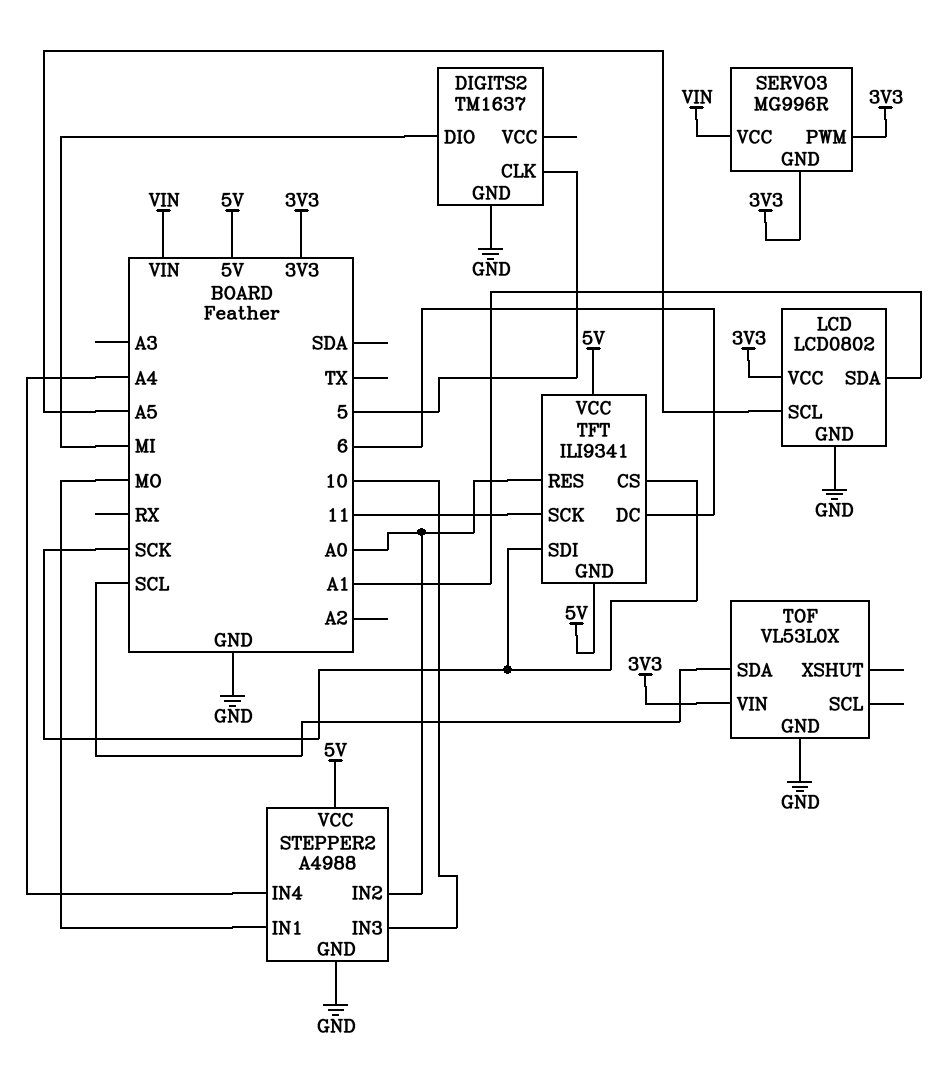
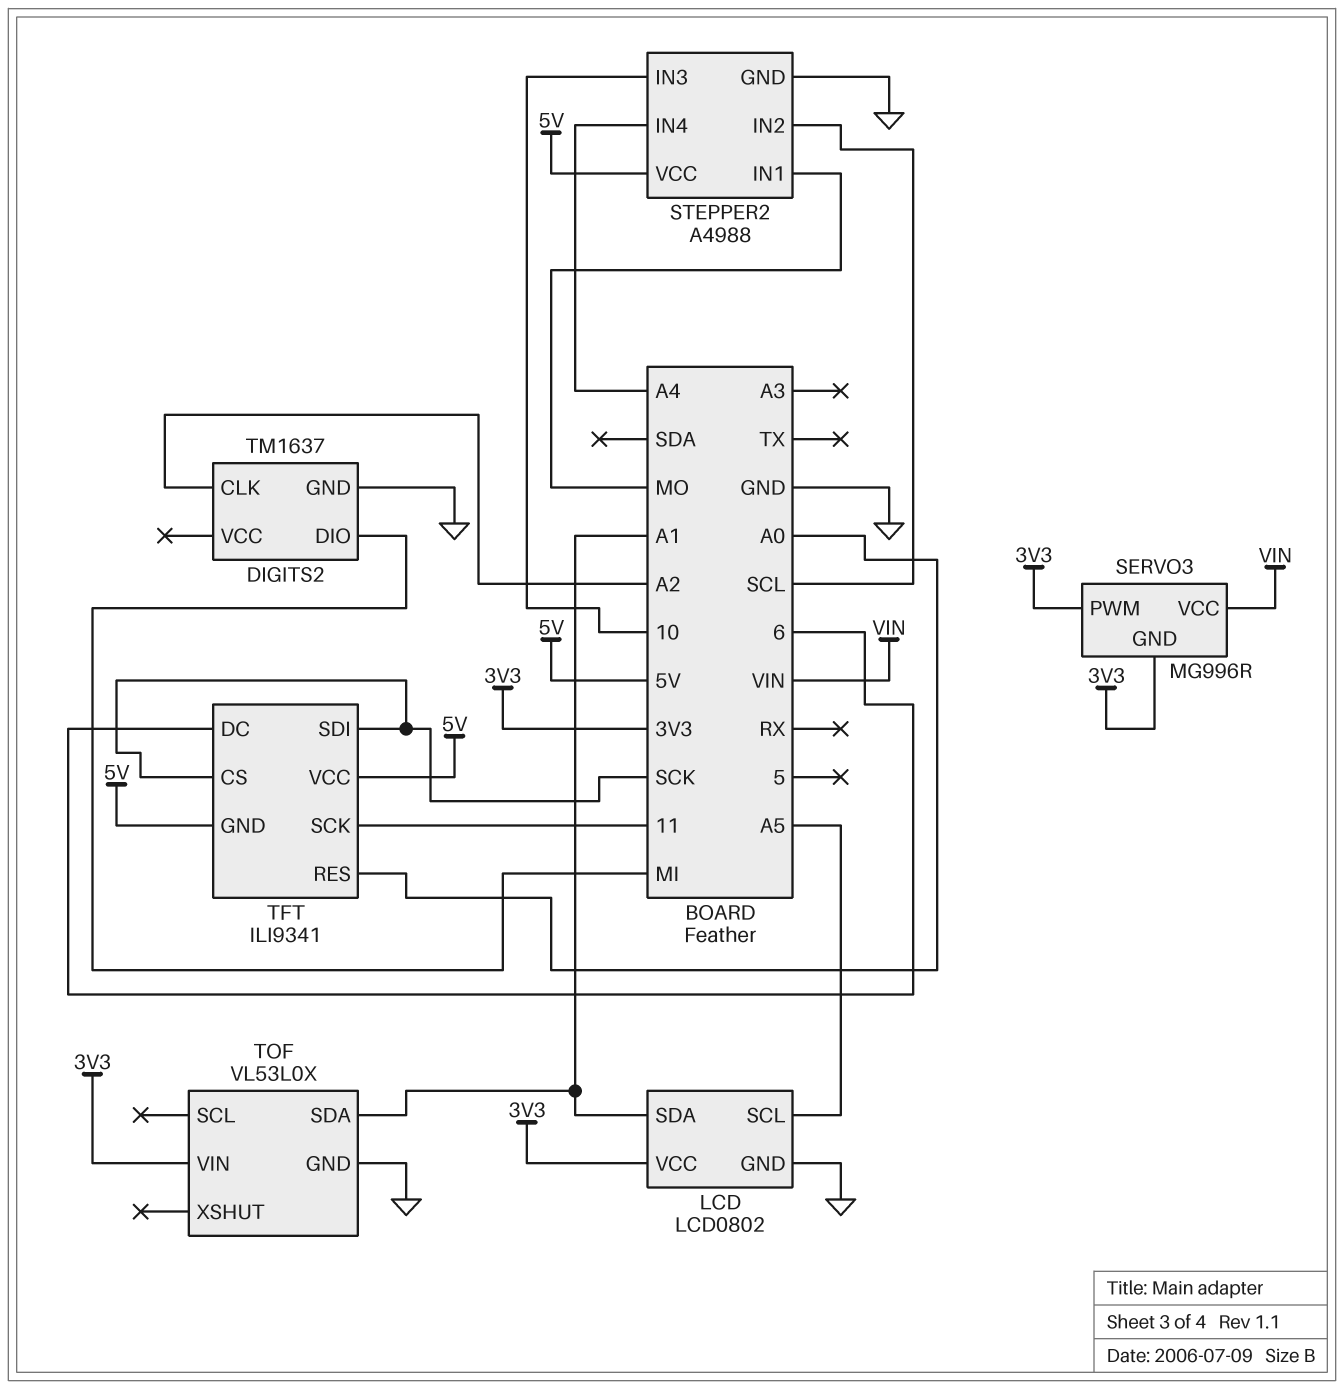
DIGITS2 pin CLK: 5 -> A2
STEPPER2 pin IN2: A0 -> SCL
TOF pin SDA: SCL -> A1

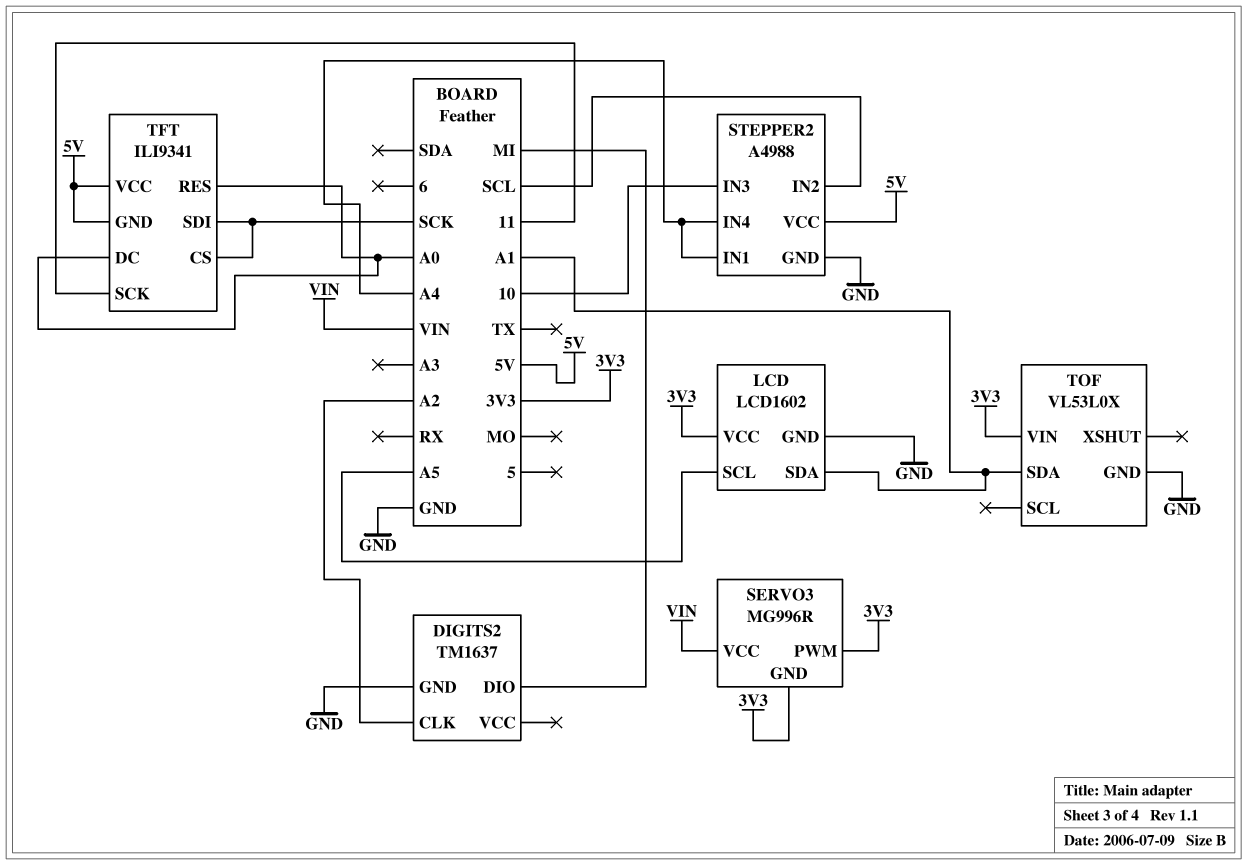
LCD: LCD0802 -> LCD1602
STEPPER2 pin IN1: MO -> A4
TFT pin DC: 6 -> A0

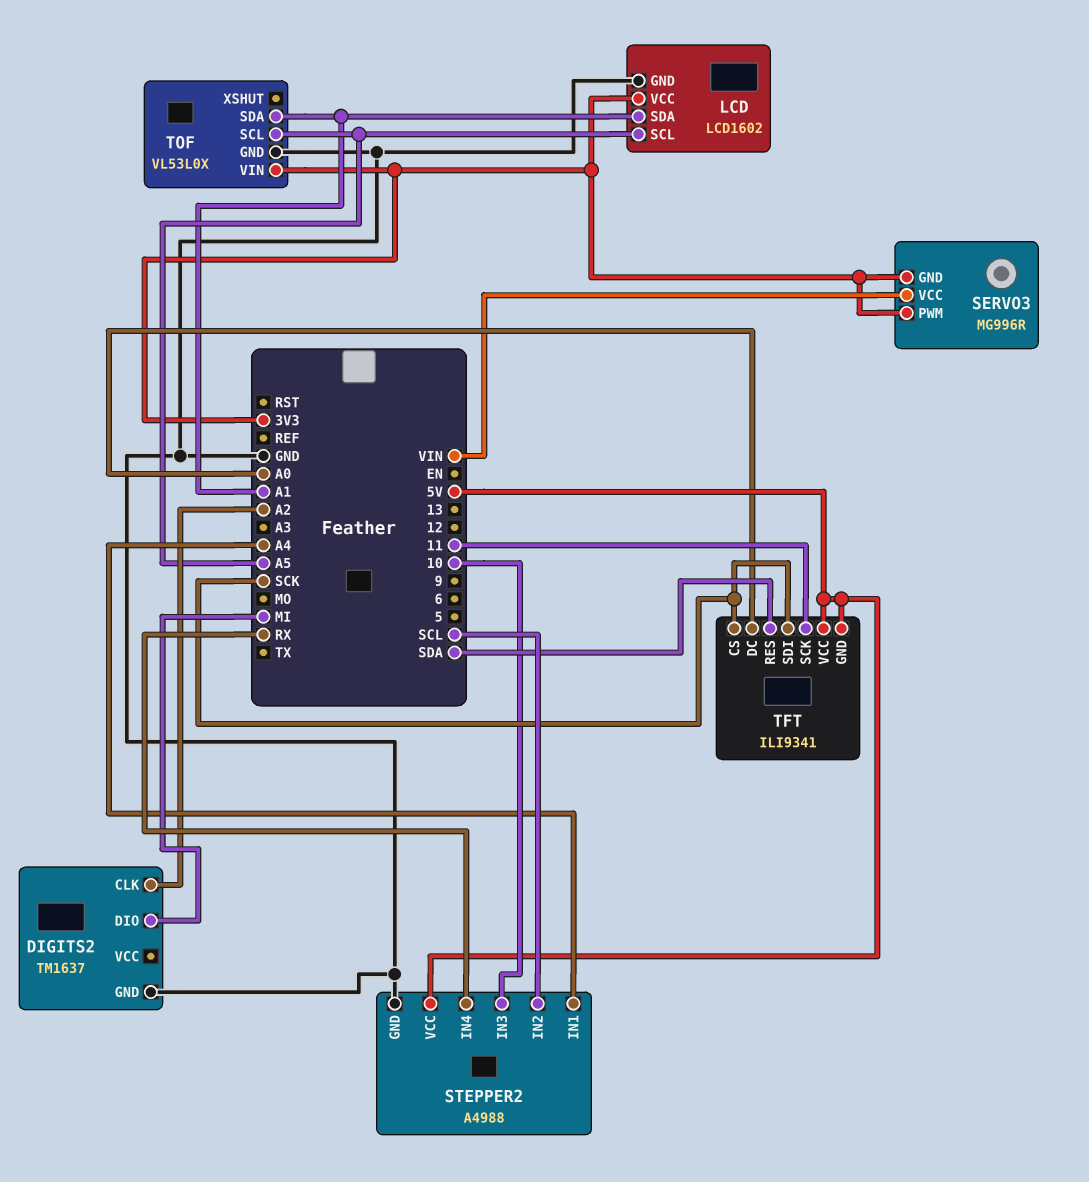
STEPPER2 pin IN4: A4 -> RX
TFT pin RES: A0 -> SDA
TOF pin SCL: none -> A5

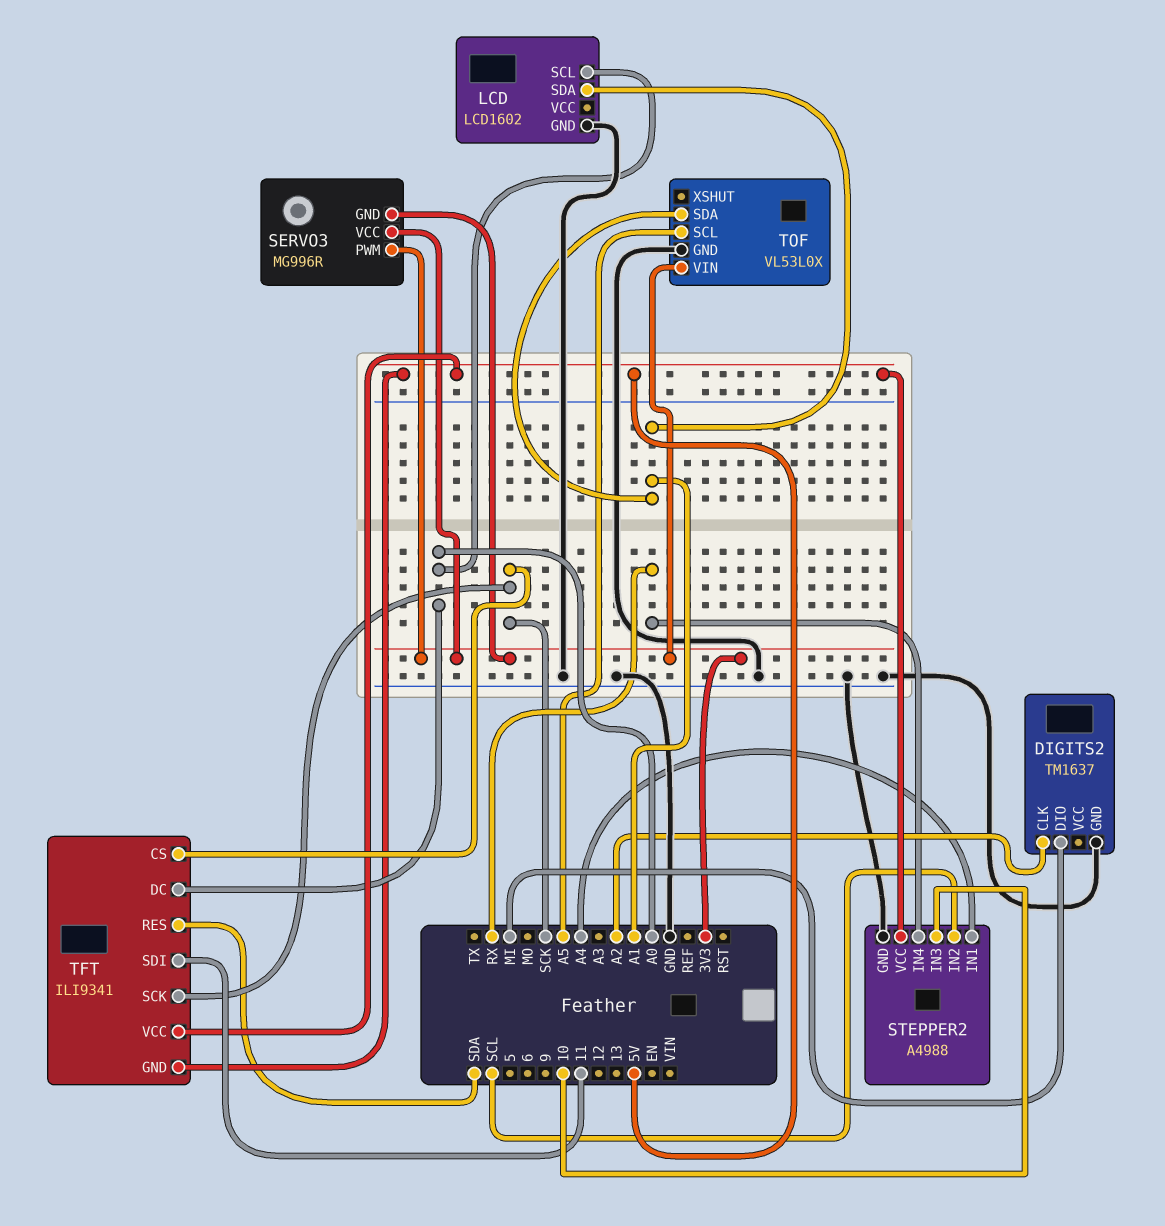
LCD pin SCL: A5 -> A0
LCD pin VCC: 3V3 -> none
SERVO3 pin VCC: VIN -> 3V3
TFT pin SCK: 11 -> SCK
TFT pin SDI: SCK -> 11

